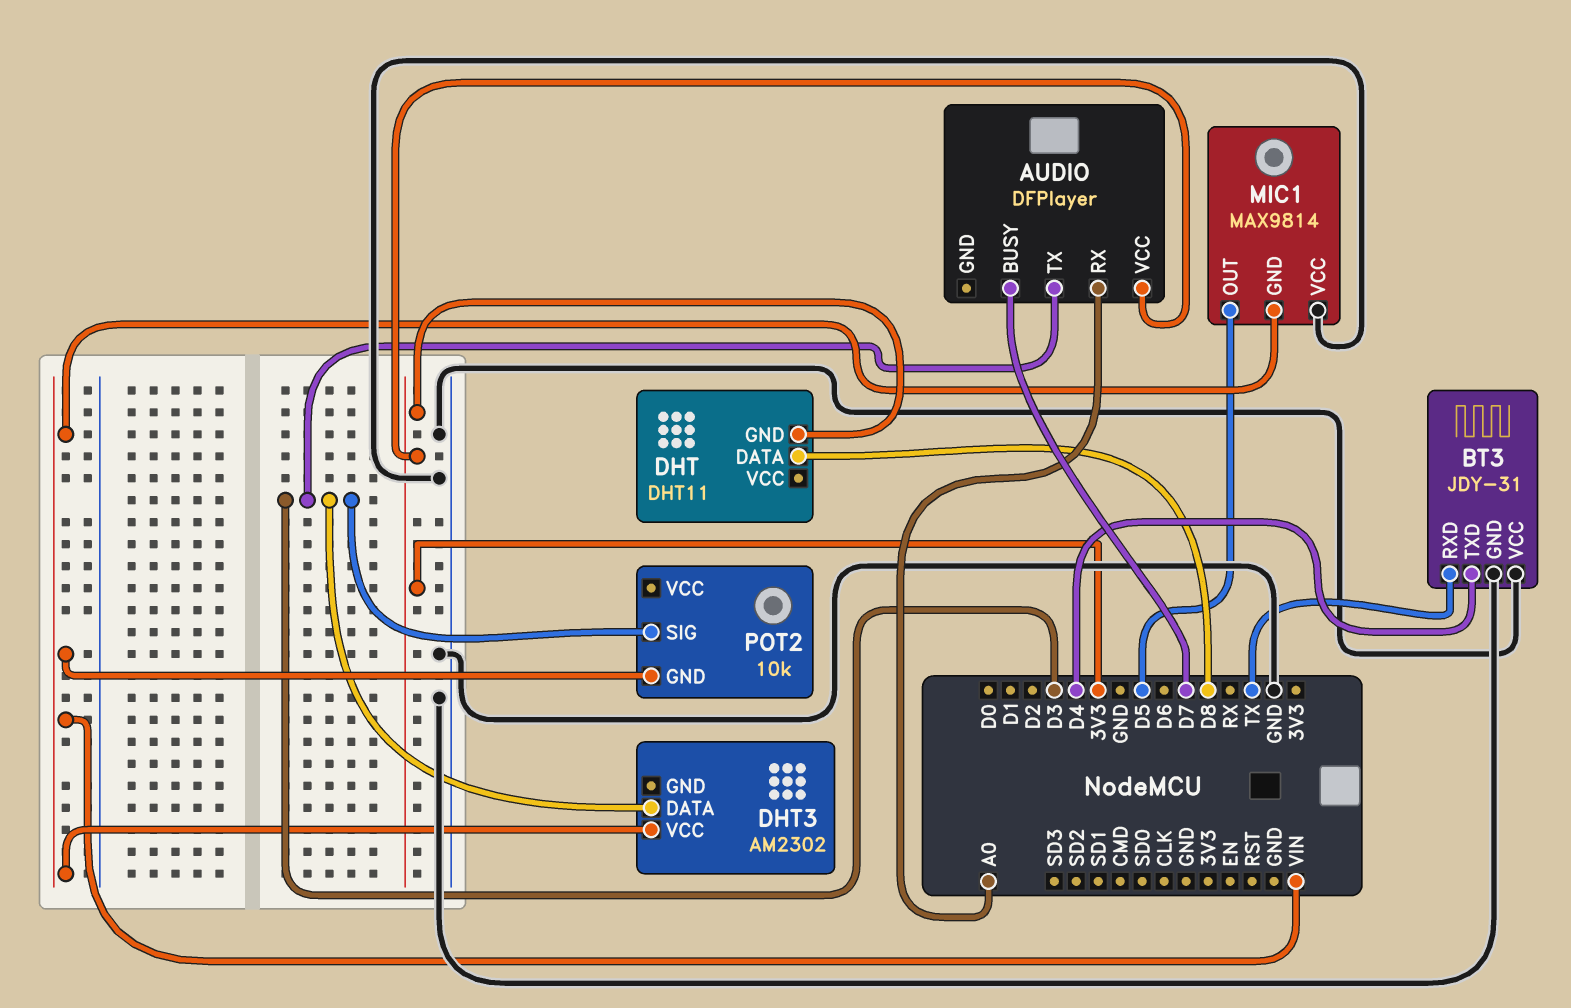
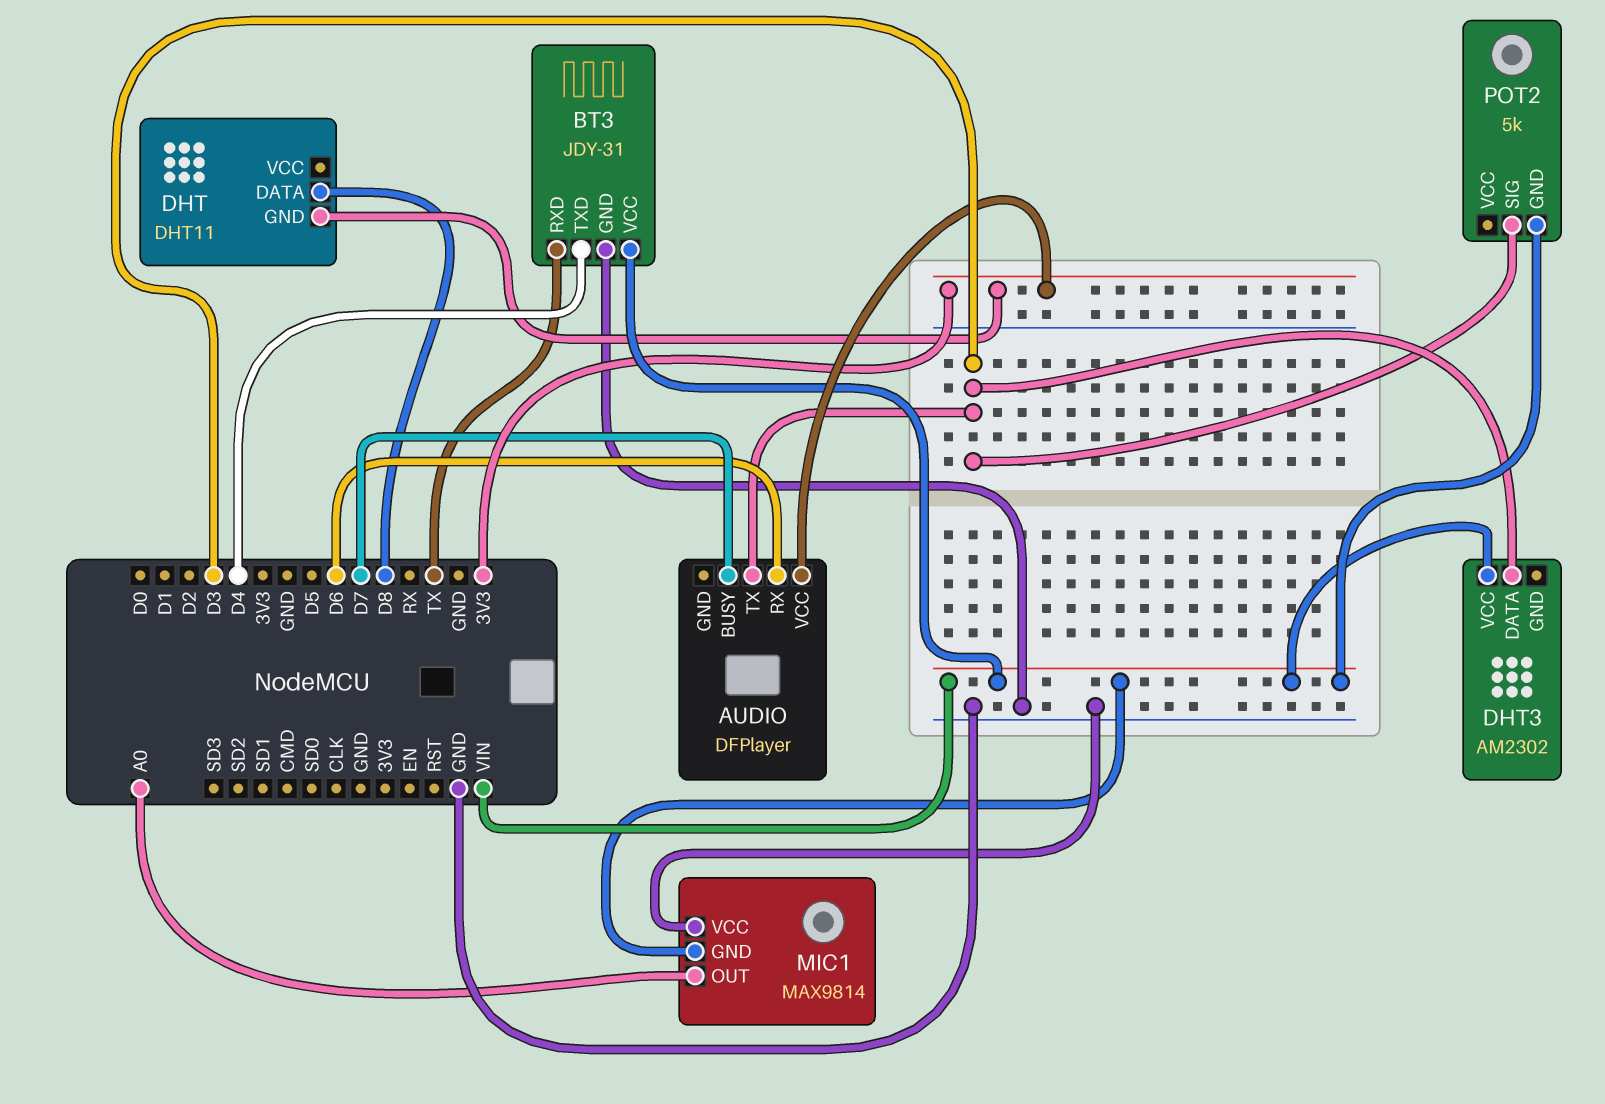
AUDIO pin RX: A0 -> D6
BT3 pin VCC: GND -> VIN
MIC1 pin OUT: D5 -> A0
POT2: 10k -> 5k

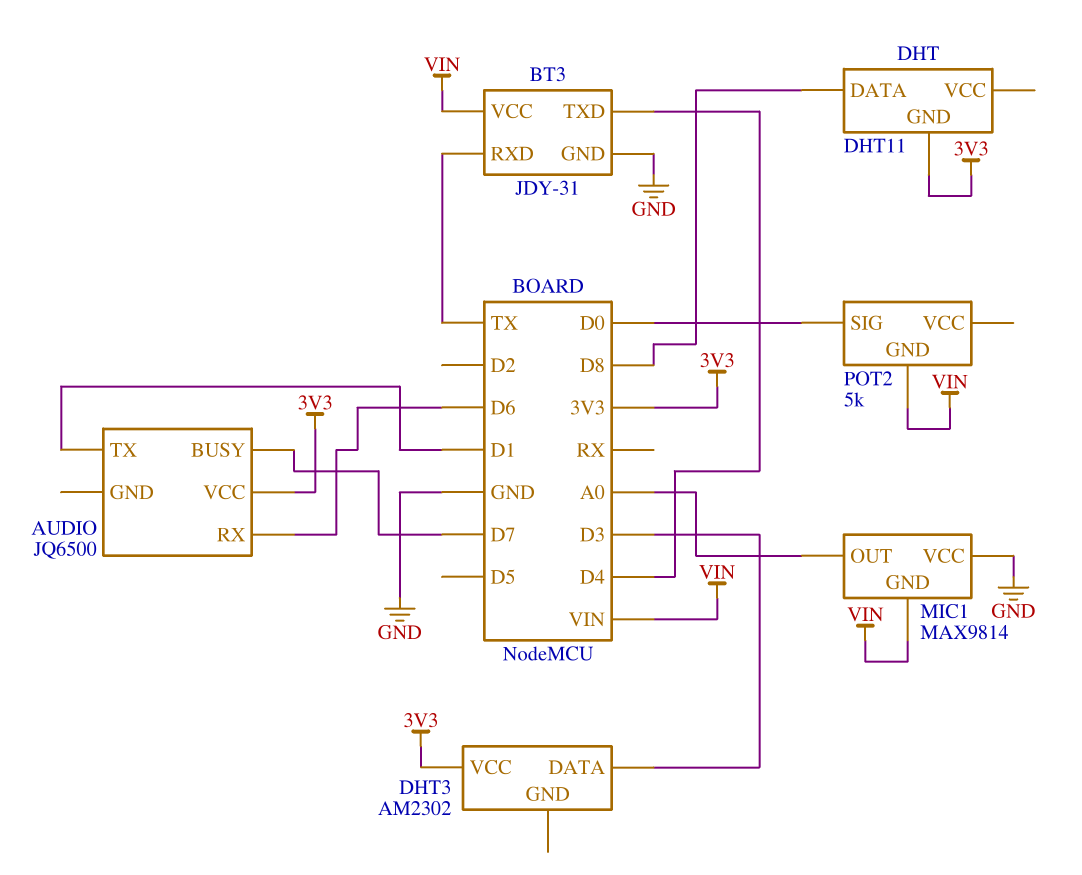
AUDIO: DFPlayer -> JQ6500
AUDIO pin TX: D3 -> D1
DHT3 pin VCC: VIN -> 3V3
POT2 pin SIG: D3 -> D0

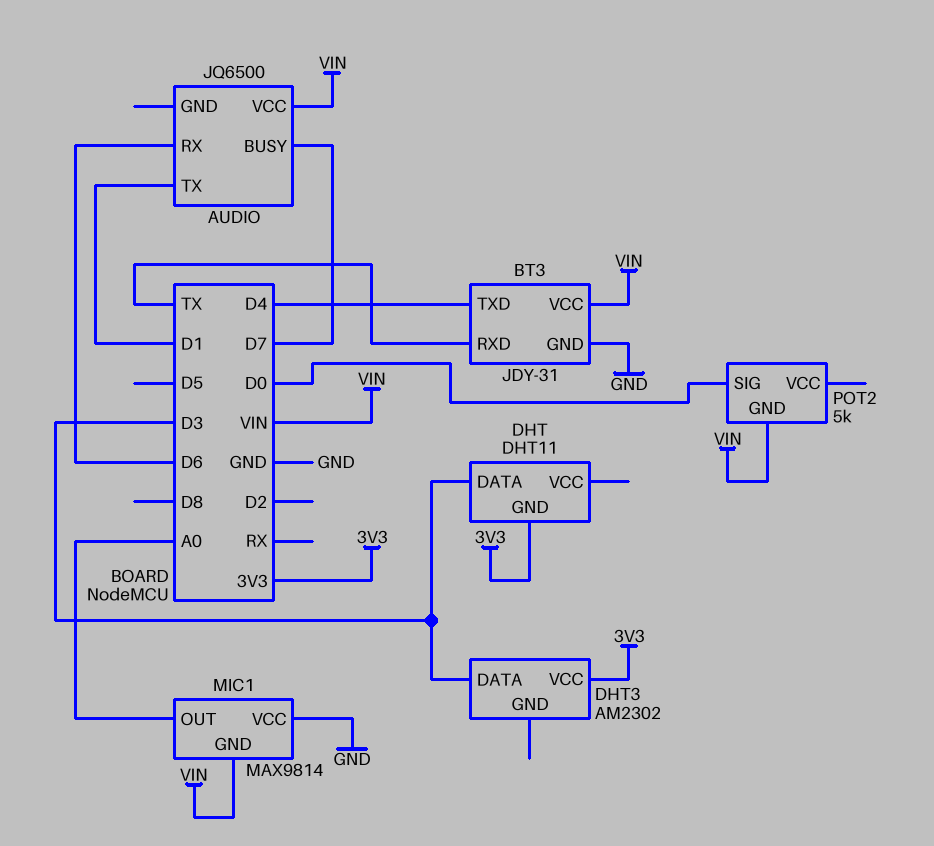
AUDIO pin VCC: 3V3 -> VIN
DHT pin DATA: D8 -> D3

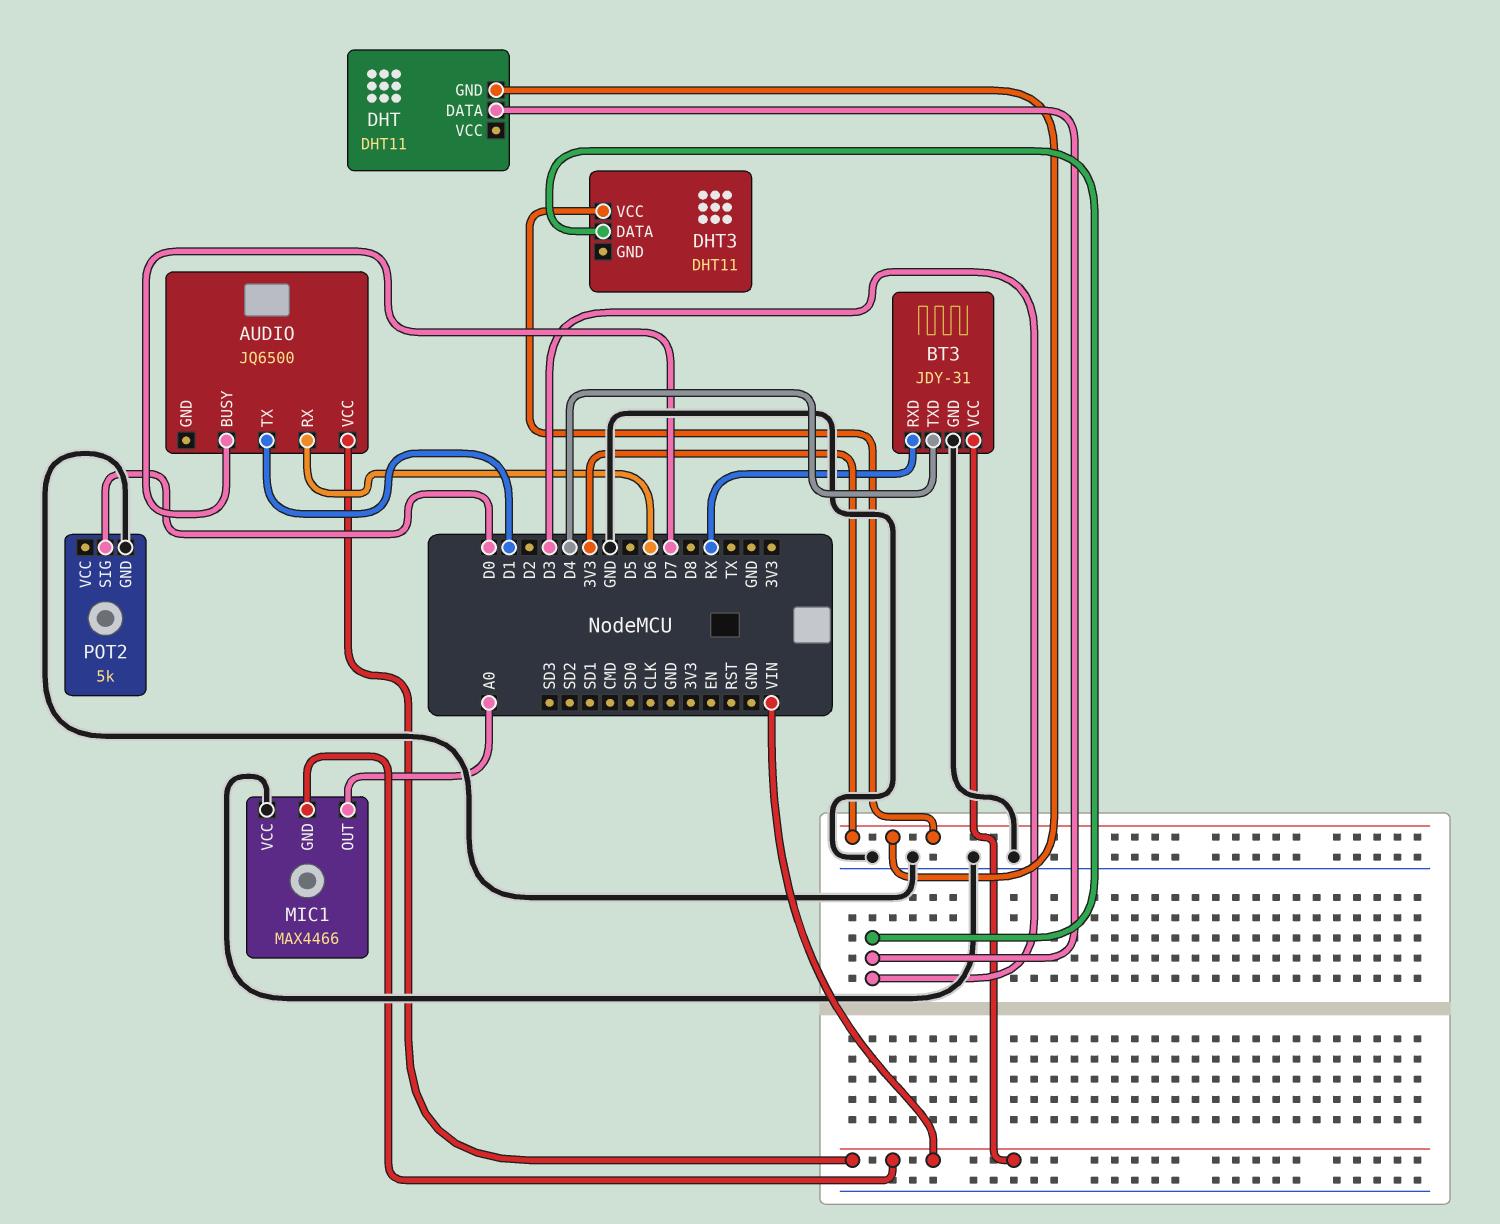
BT3 pin RXD: TX -> RX
DHT3: AM2302 -> DHT11
MIC1: MAX9814 -> MAX4466
POT2 pin GND: VIN -> GND

